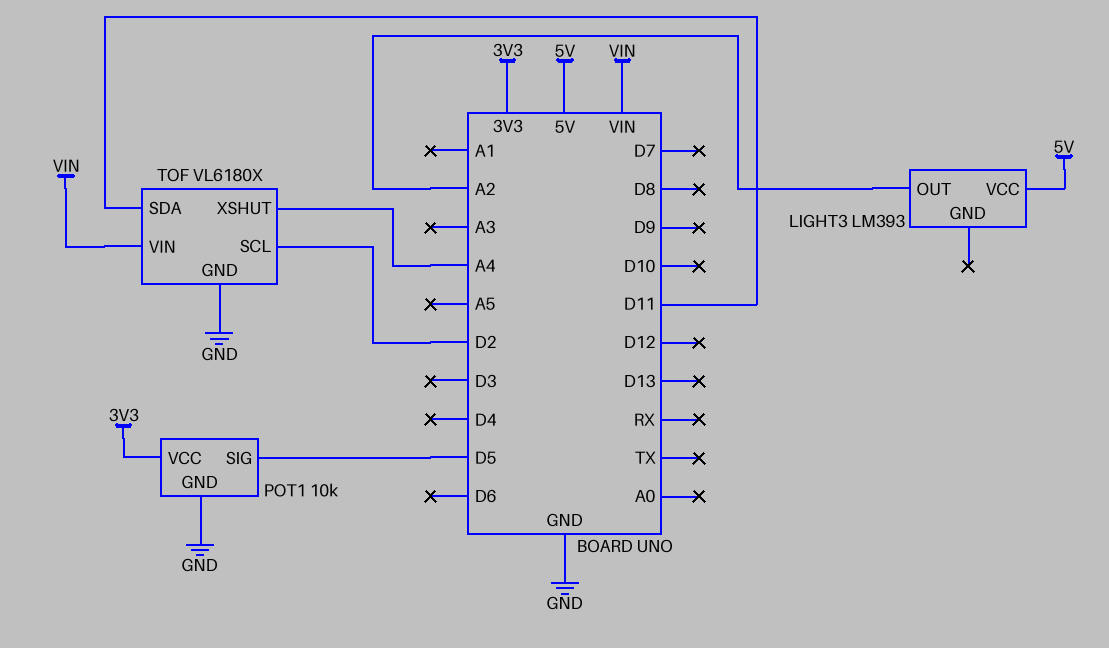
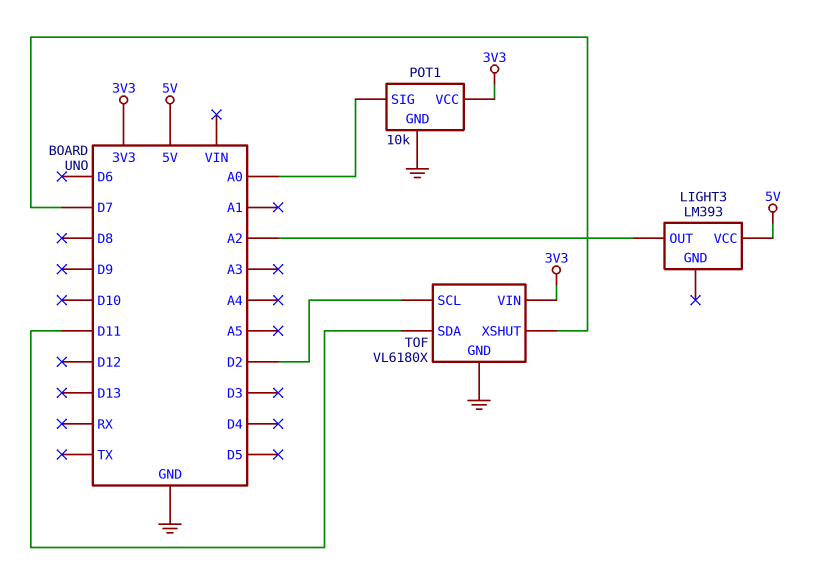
POT1 pin SIG: D5 -> A0
TOF pin VIN: VIN -> 3V3
TOF pin XSHUT: A4 -> D7

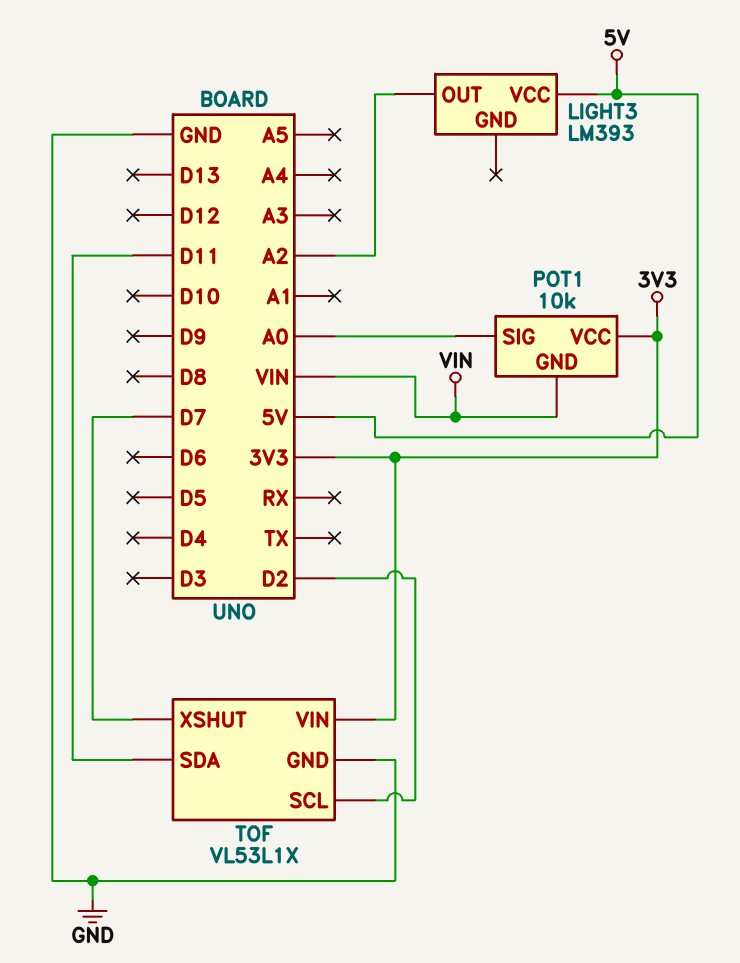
POT1 pin GND: GND -> VIN
TOF: VL6180X -> VL53L1X

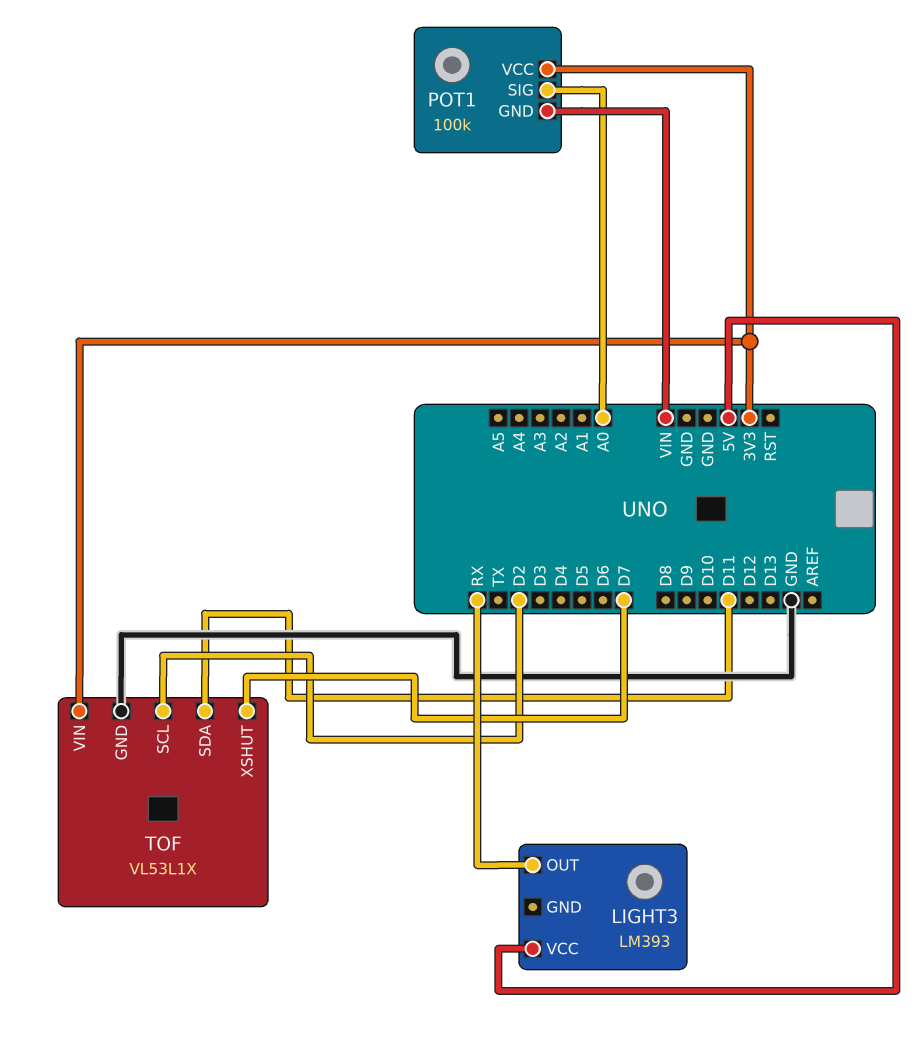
LIGHT3 pin OUT: A2 -> RX
POT1: 10k -> 100k

